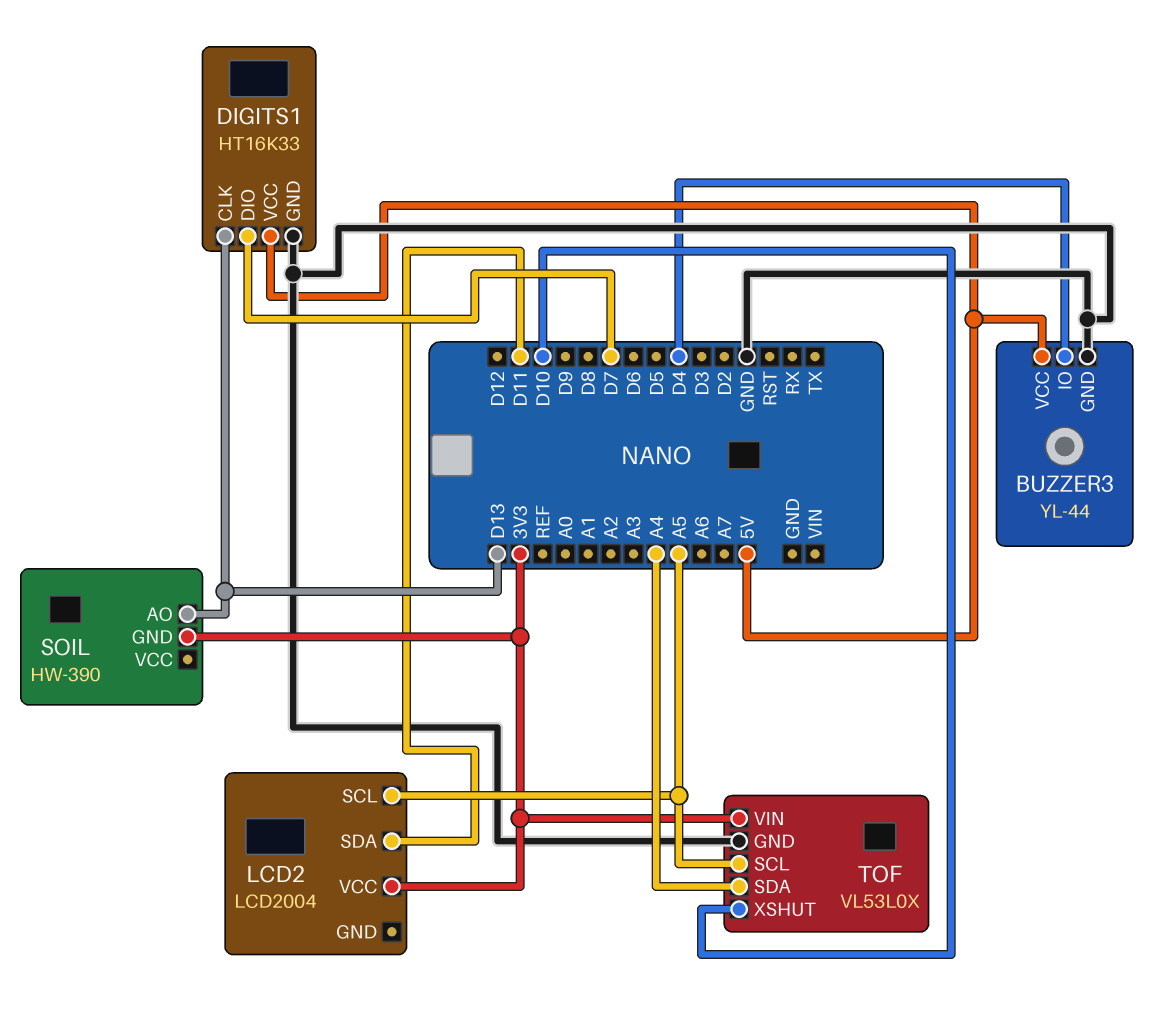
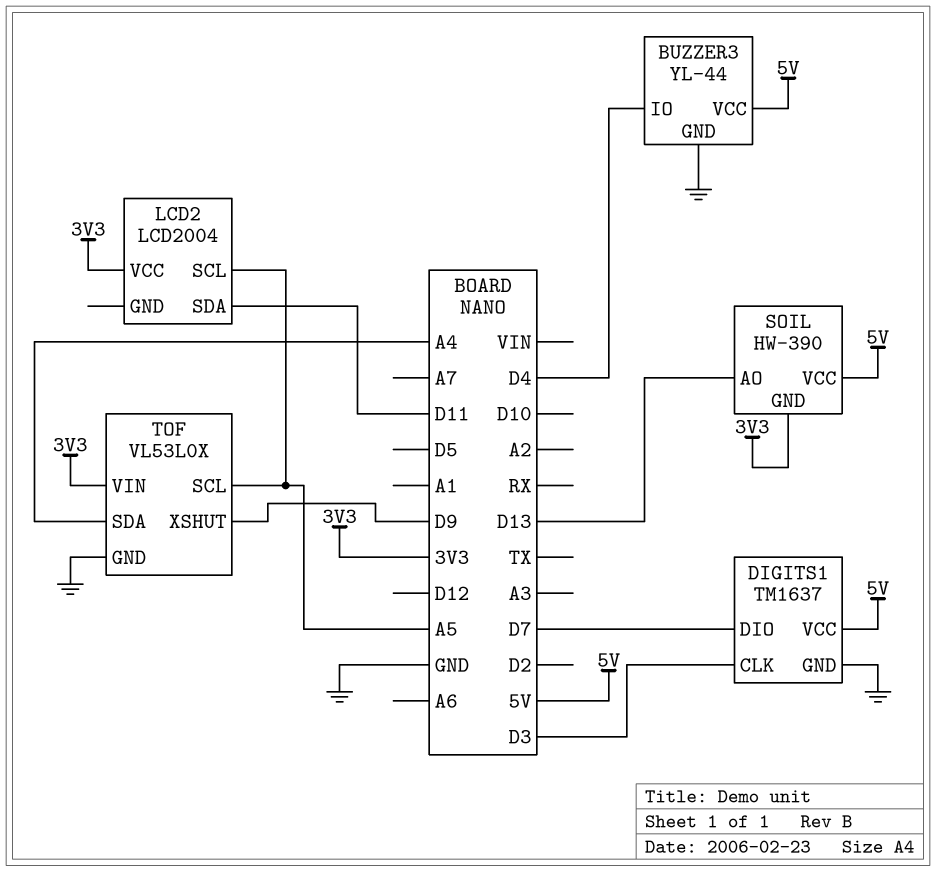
DIGITS1: HT16K33 -> TM1637
DIGITS1 pin CLK: D13 -> D3
SOIL pin VCC: none -> 5V
TOF pin XSHUT: D10 -> D9

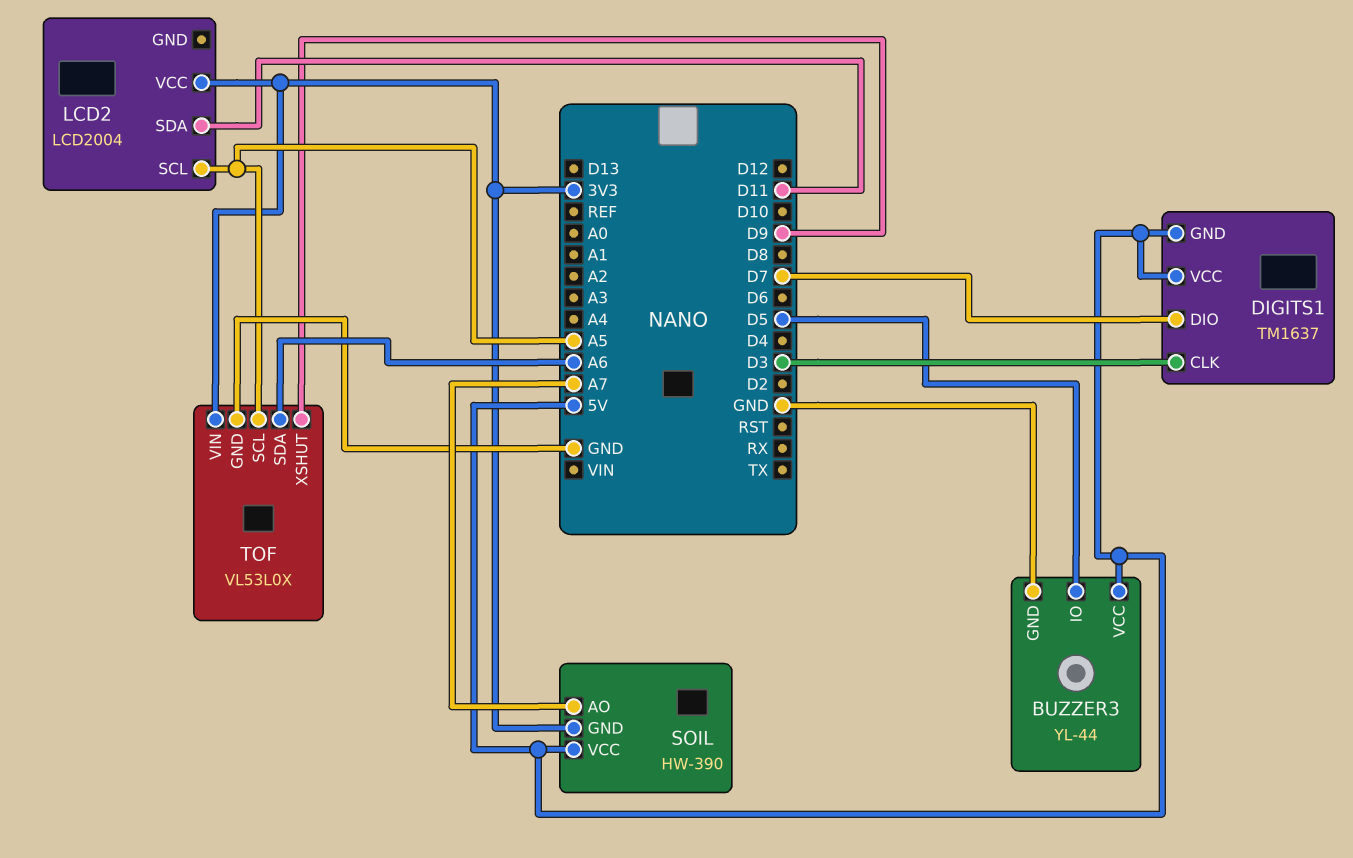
BUZZER3 pin IO: D4 -> D5
DIGITS1 pin GND: GND -> 5V
SOIL pin AO: D13 -> A7
TOF pin SDA: A4 -> A6

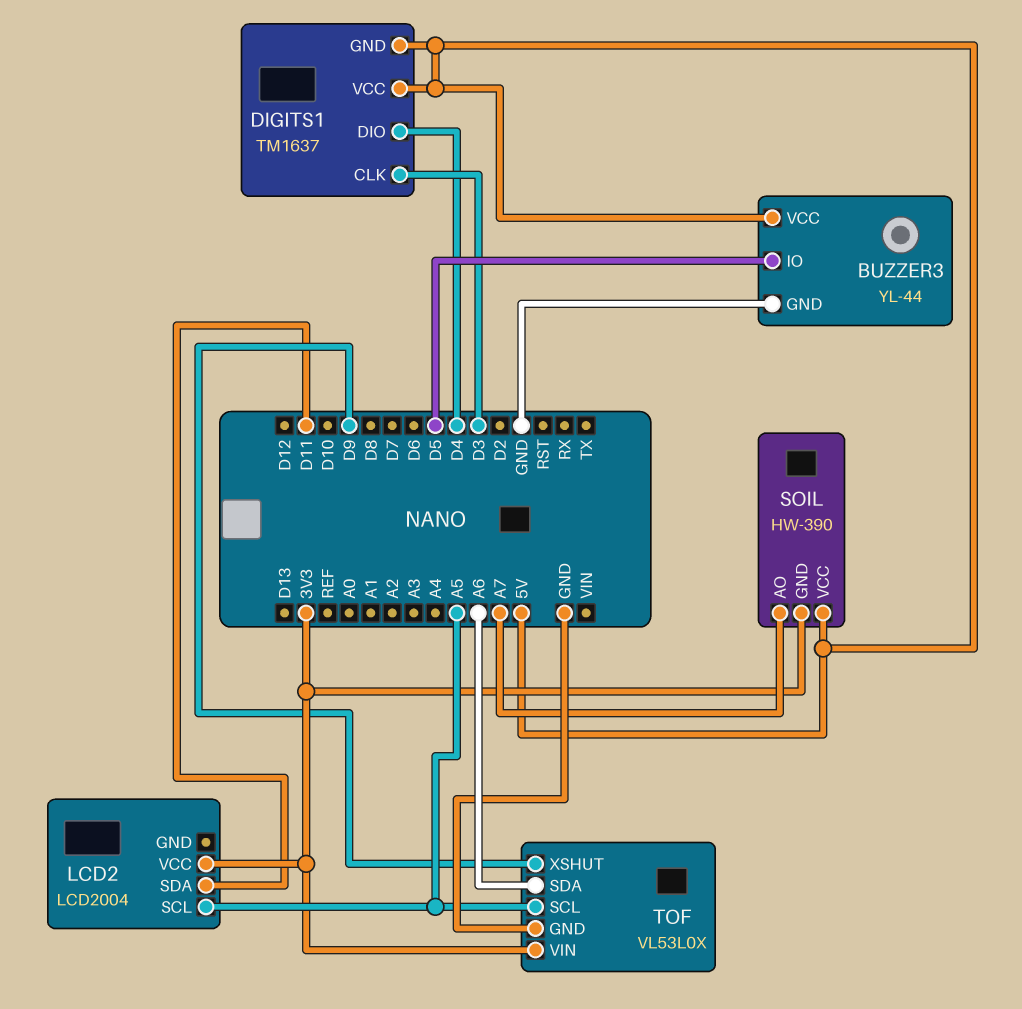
DIGITS1 pin DIO: D7 -> D4

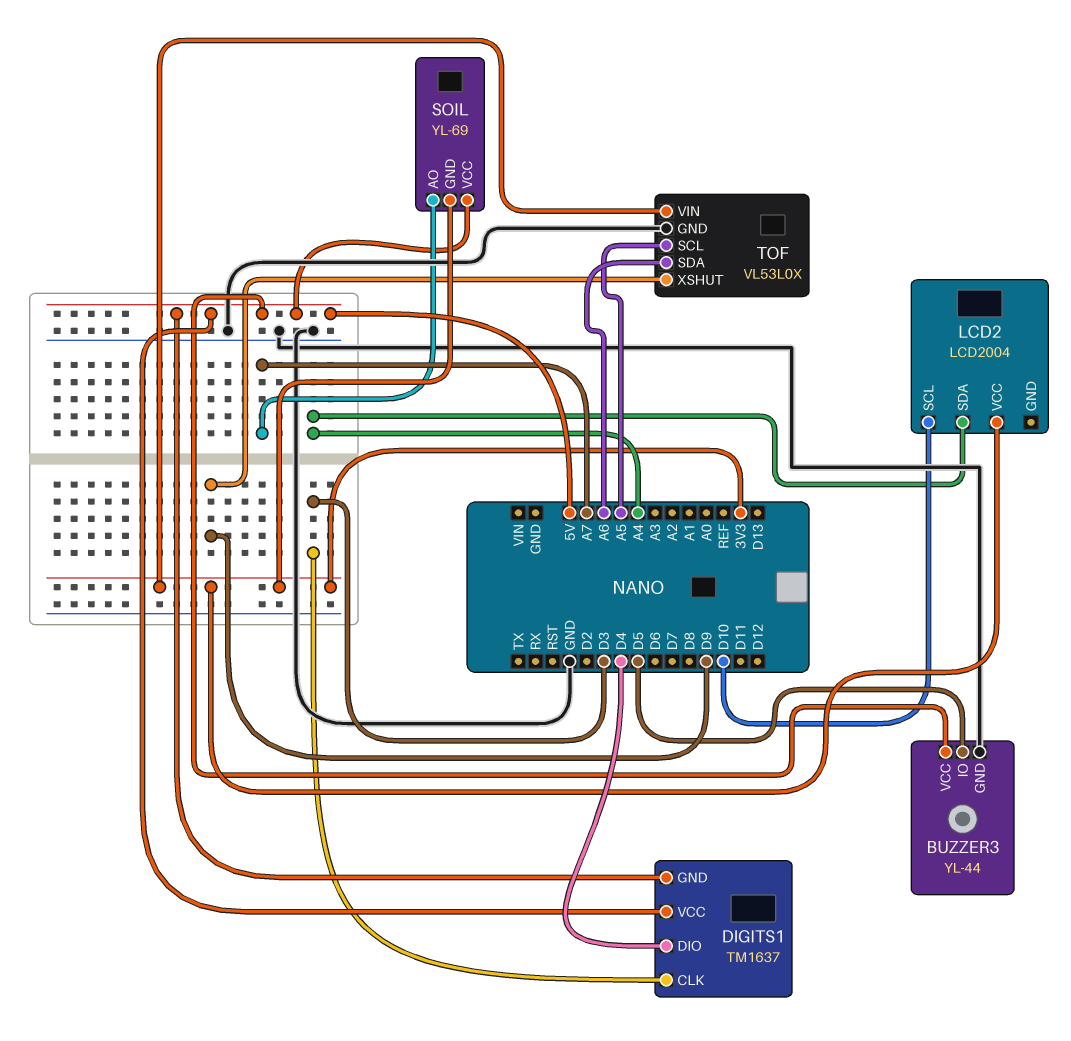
LCD2 pin SCL: A5 -> D10
LCD2 pin SDA: D11 -> A4
SOIL: HW-390 -> YL-69

